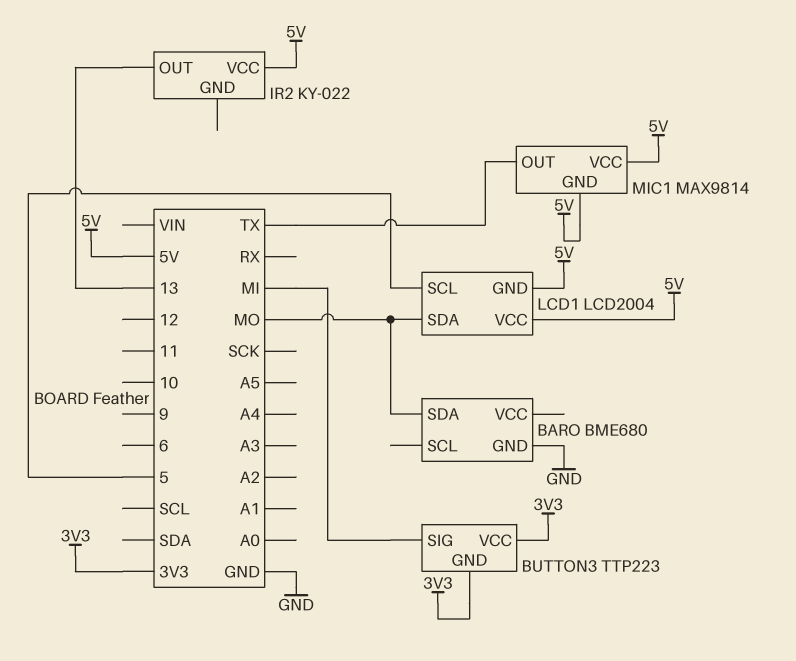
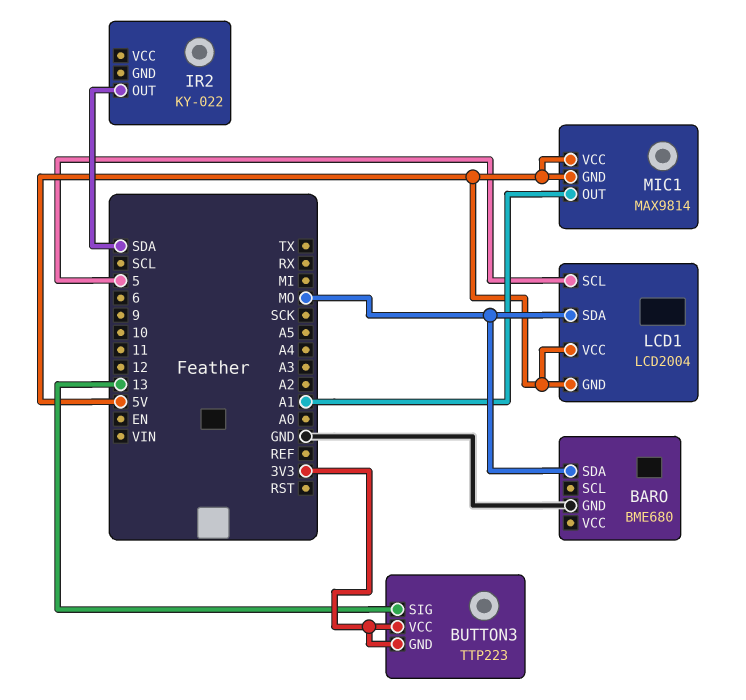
BUTTON3 pin SIG: MI -> 13
IR2 pin OUT: 13 -> SDA
IR2 pin VCC: 5V -> none
MIC1 pin OUT: TX -> A1

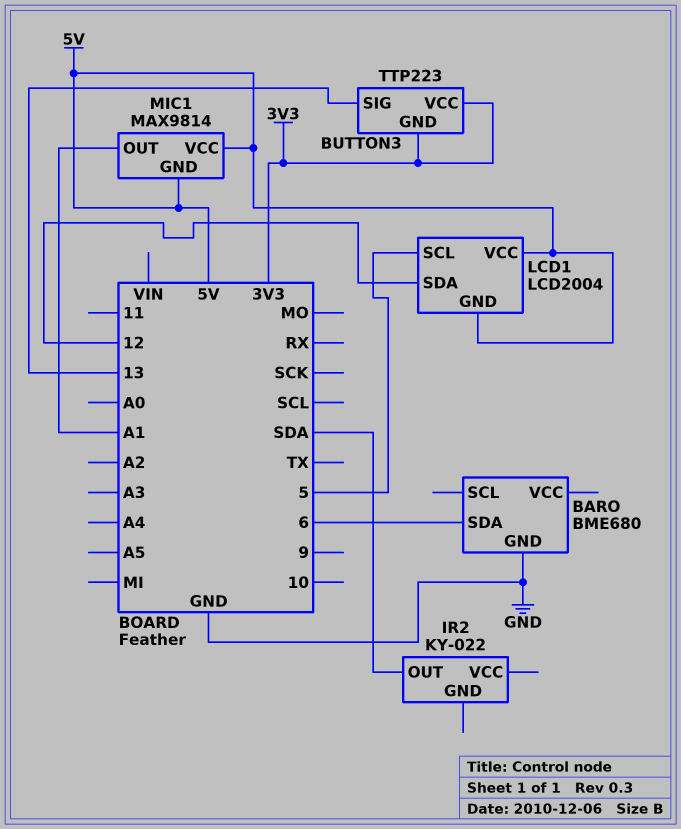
BARO pin SDA: MO -> 6
LCD1 pin SDA: MO -> 12

